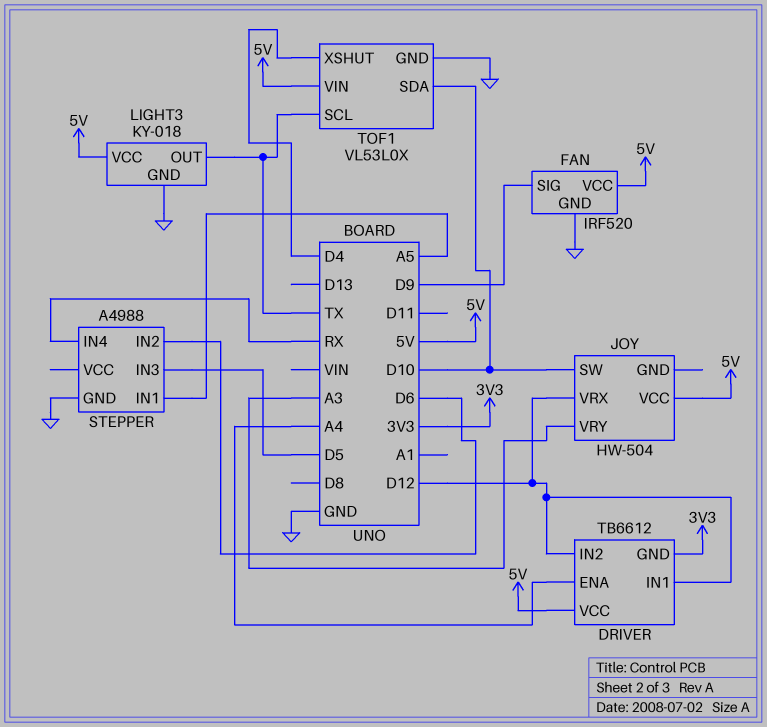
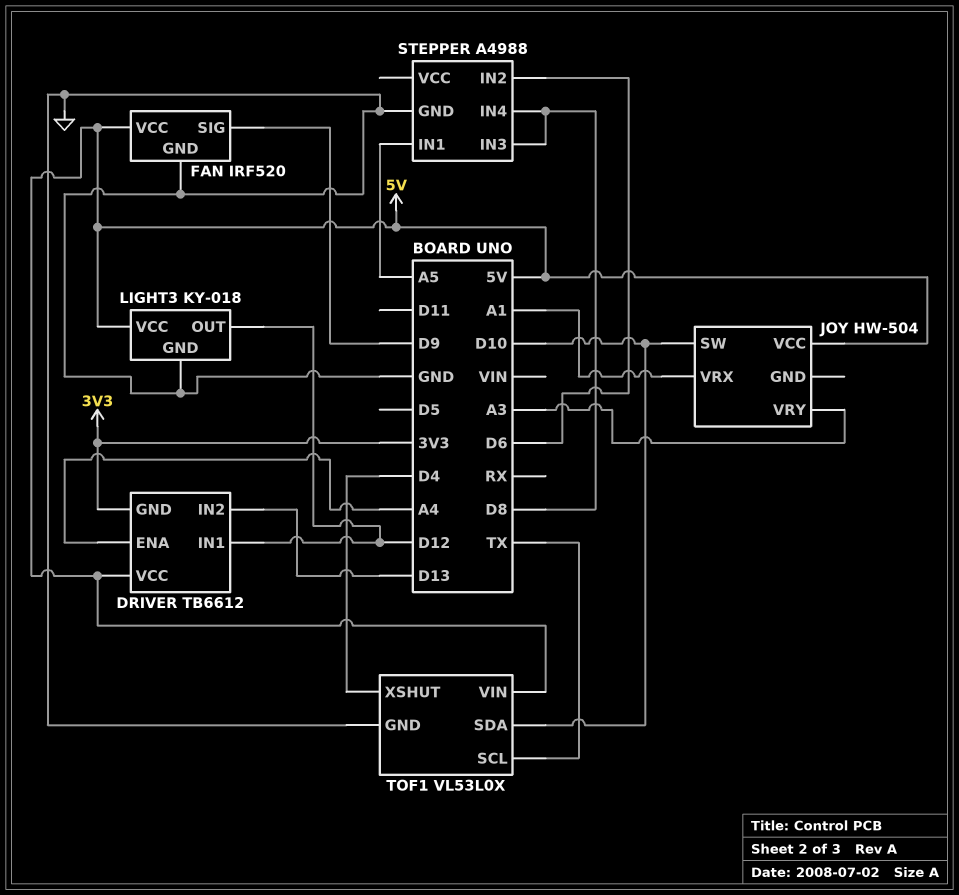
DRIVER pin IN2: D12 -> D13
JOY pin VRX: D12 -> A1
LIGHT3 pin OUT: TX -> D12
STEPPER pin IN3: D5 -> D8
STEPPER pin IN4: RX -> D8

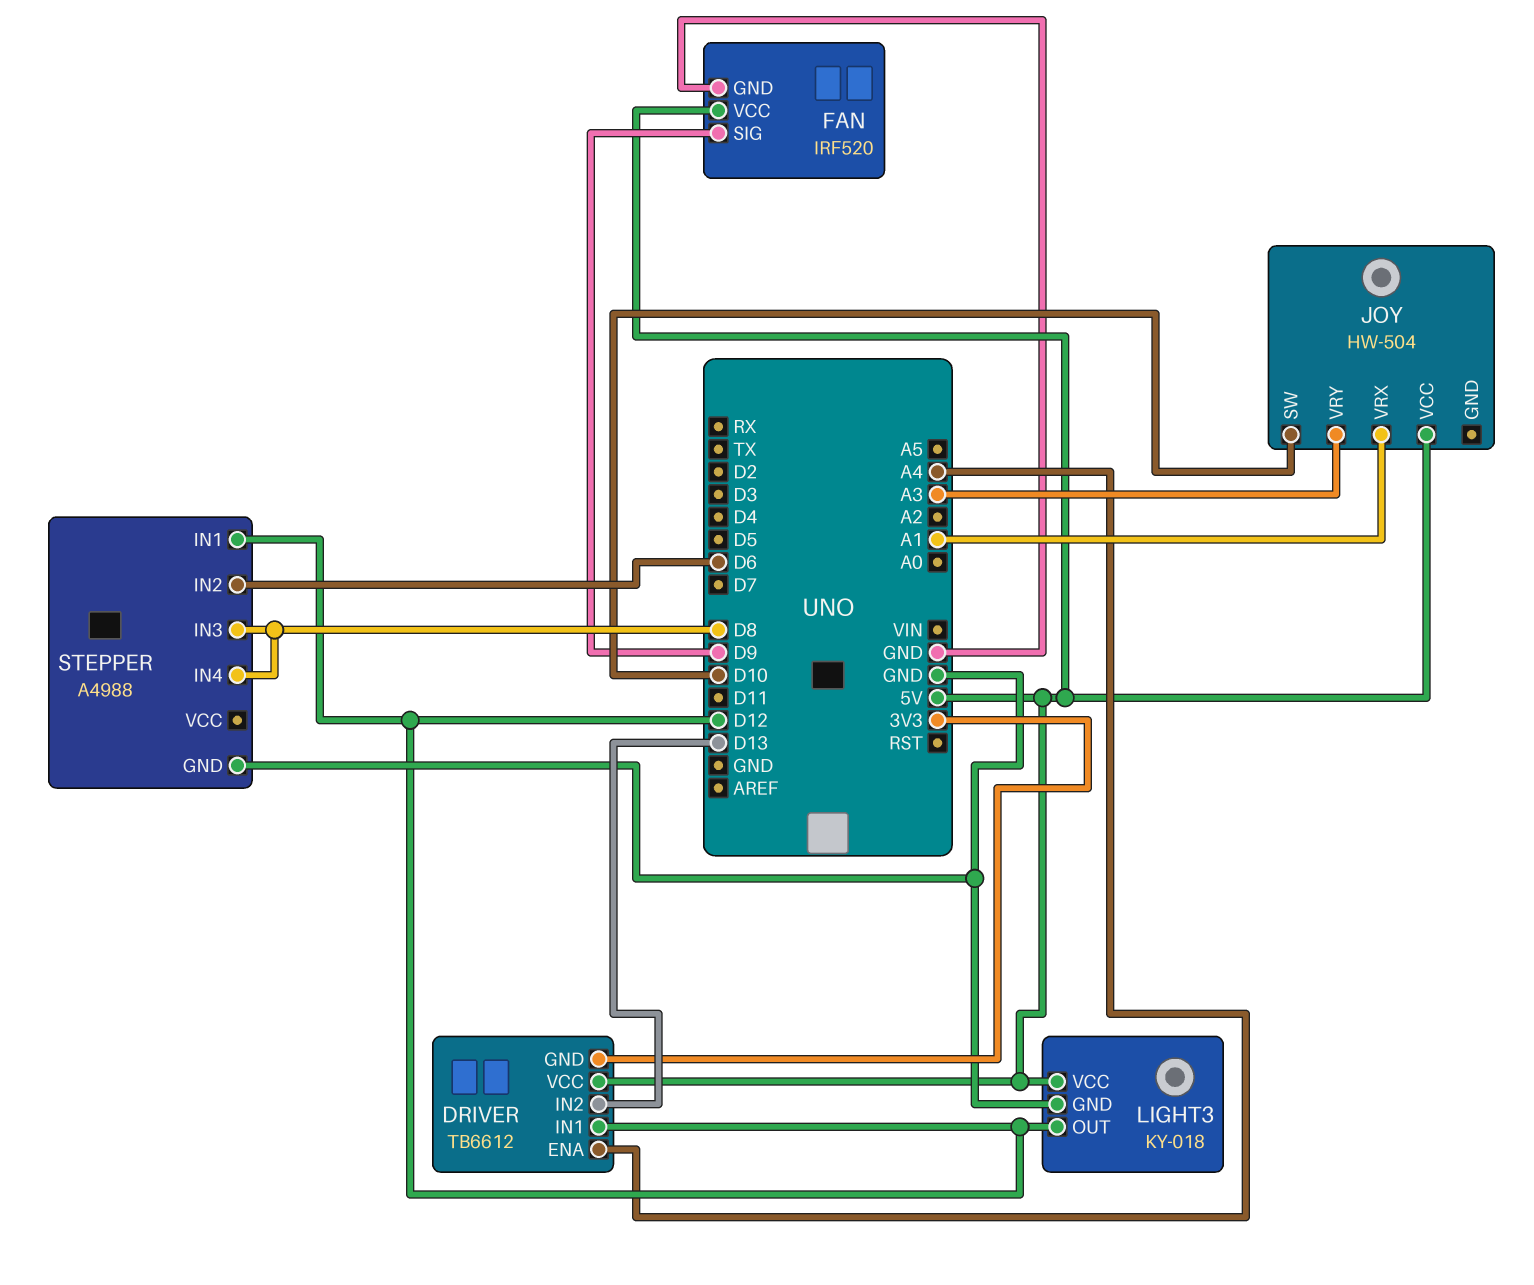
STEPPER pin IN1: A5 -> D12
TOF1: VL53L0X -> none
TOF1 pin GND: GND -> none
TOF1 pin SCL: TX -> none
TOF1 pin SDA: D10 -> none
TOF1 pin VIN: 5V -> none
TOF1 pin XSHUT: D4 -> none

